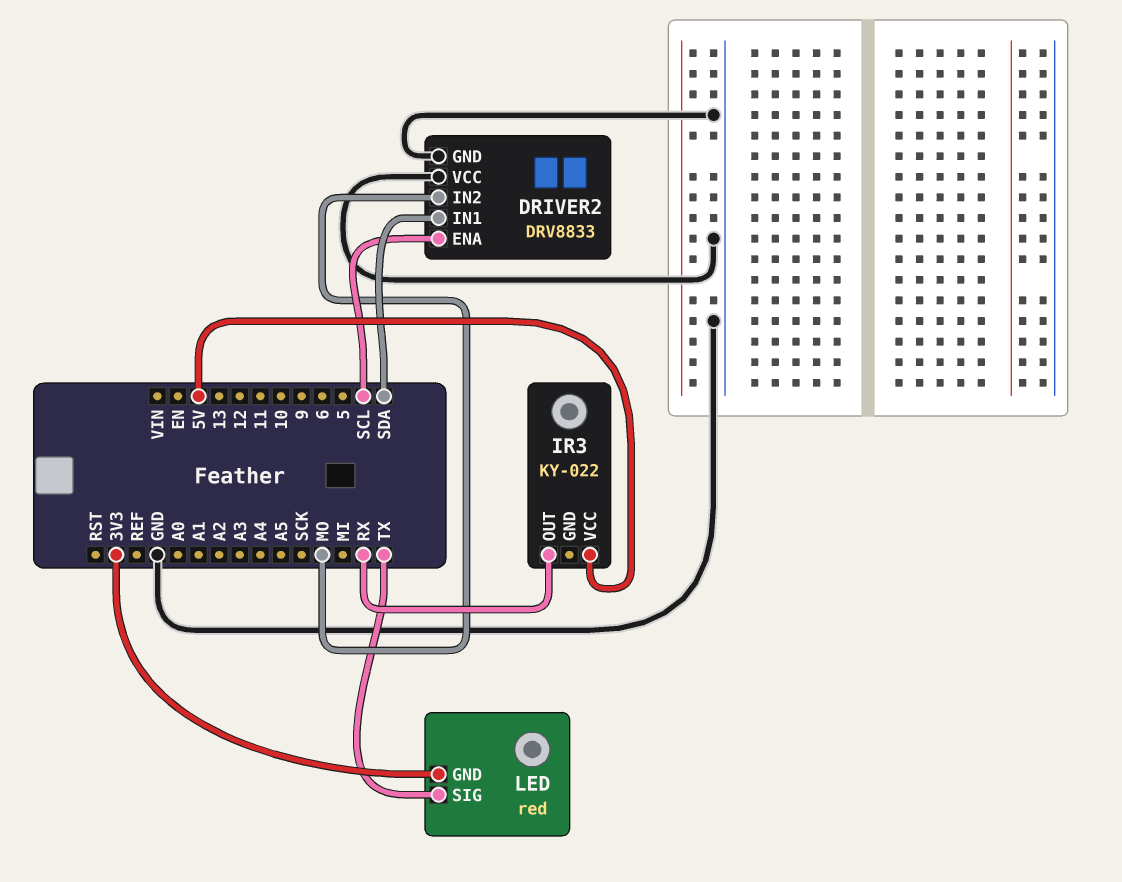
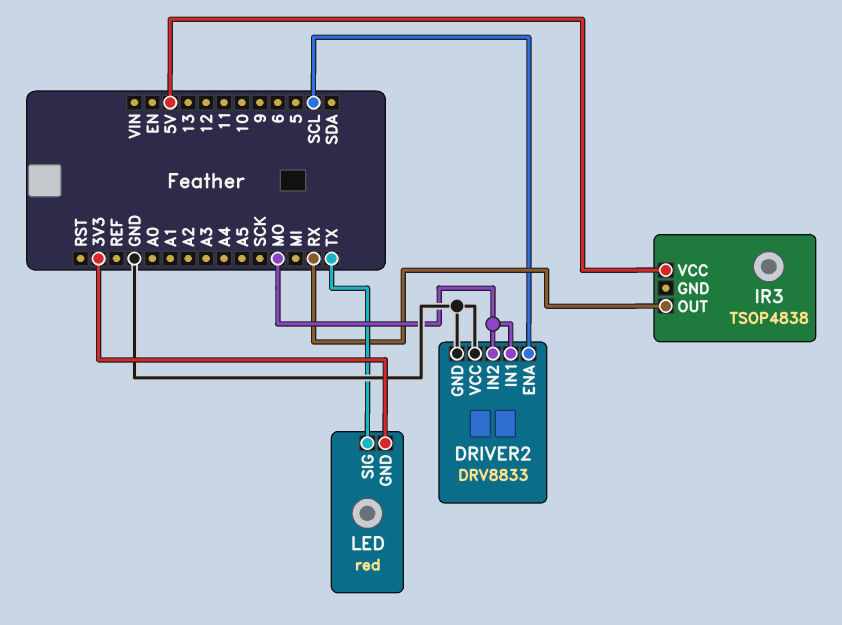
DRIVER2 pin IN1: SDA -> MO
IR3: KY-022 -> TSOP4838

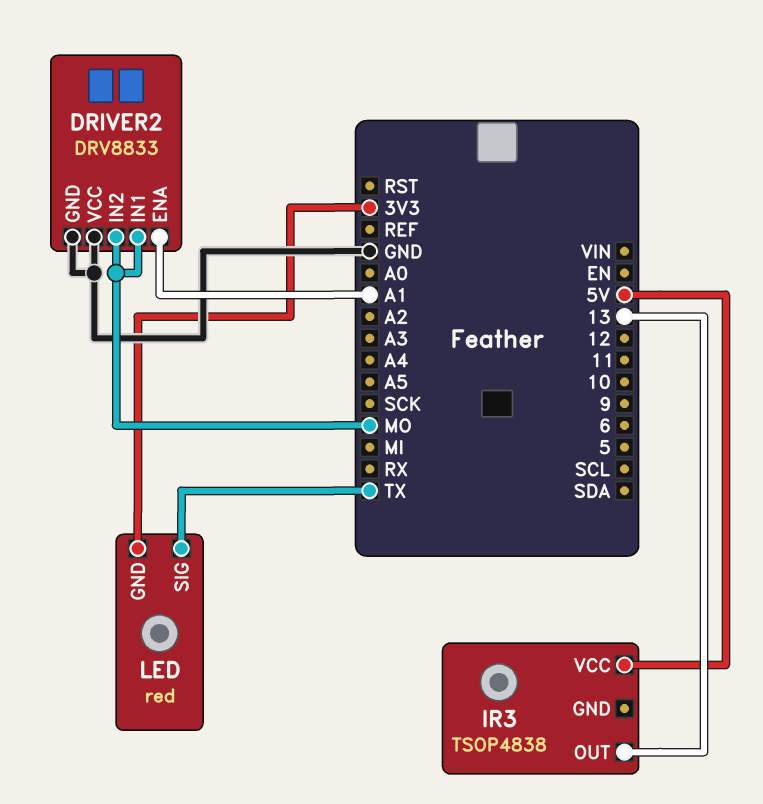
DRIVER2 pin ENA: SCL -> A1
IR3 pin OUT: RX -> 13

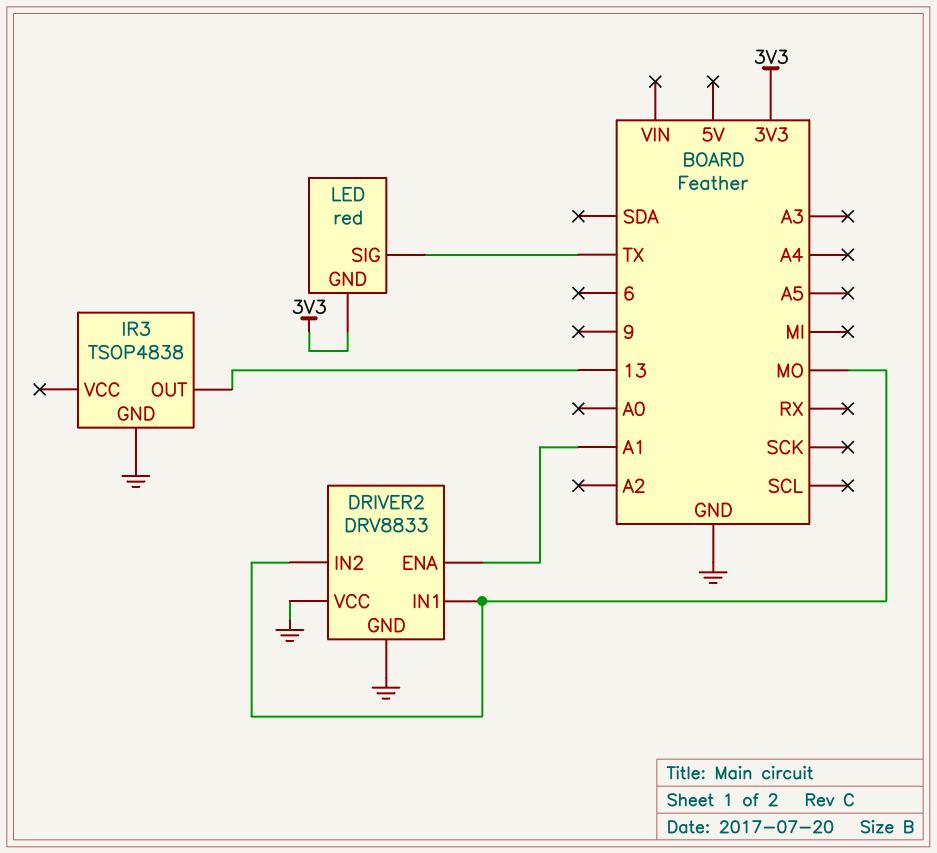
IR3 pin GND: none -> GND
IR3 pin VCC: 5V -> none

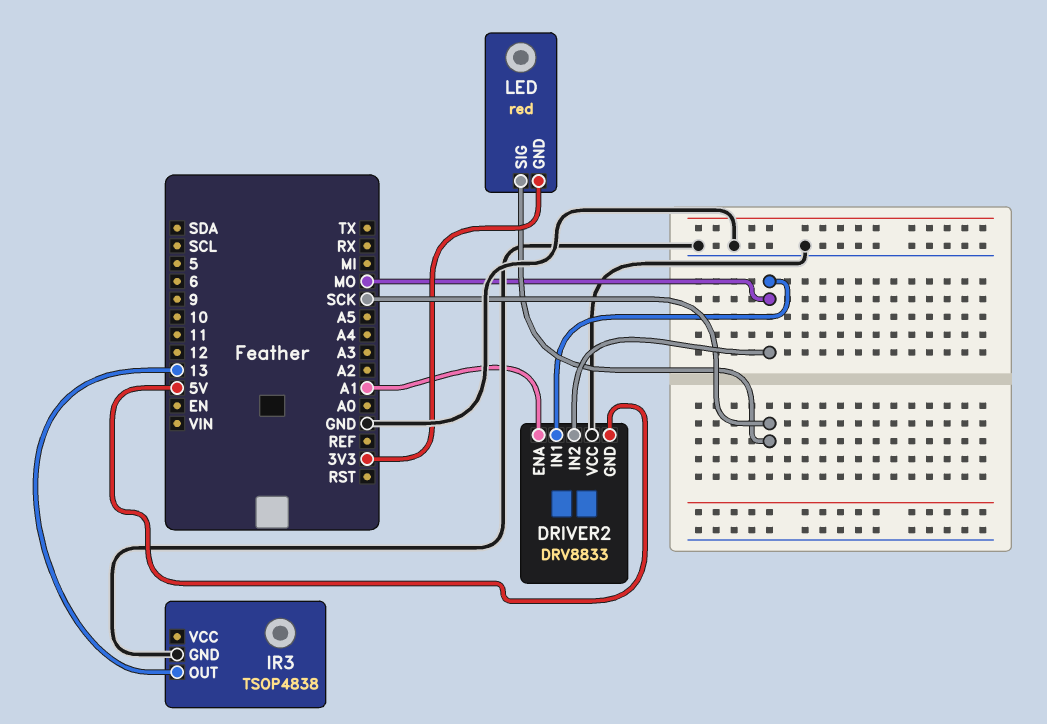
DRIVER2 pin GND: GND -> 5V
LED pin SIG: TX -> SCK

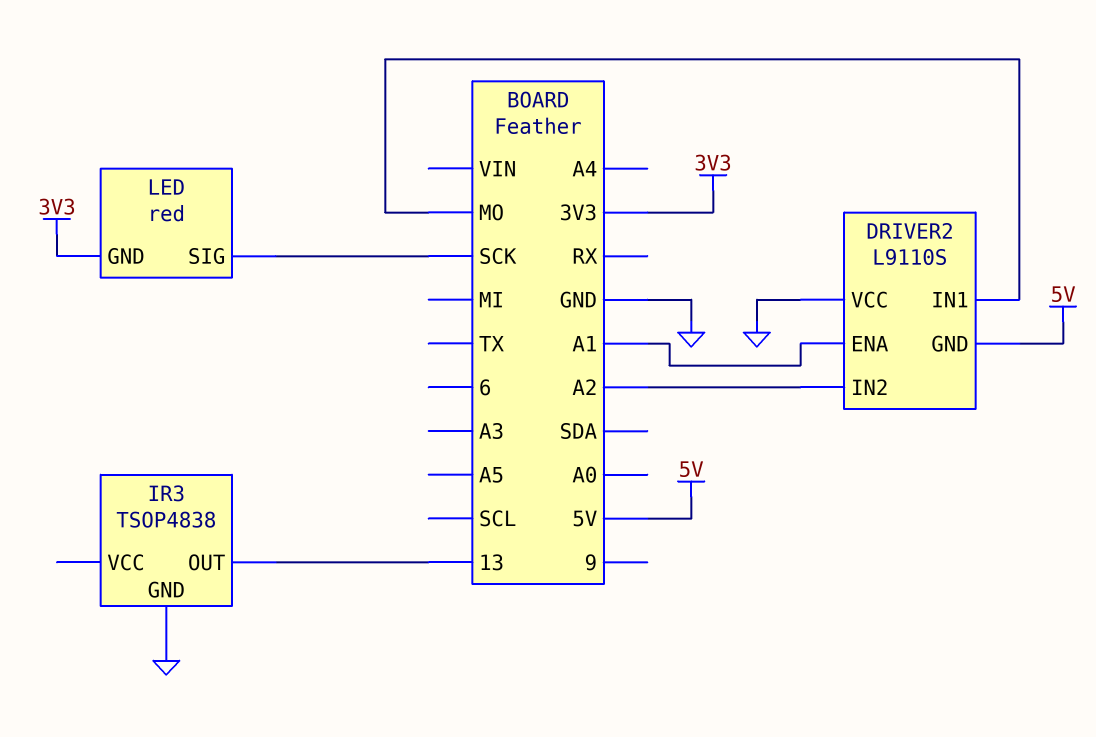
DRIVER2: DRV8833 -> L9110S
DRIVER2 pin IN2: MO -> A2

